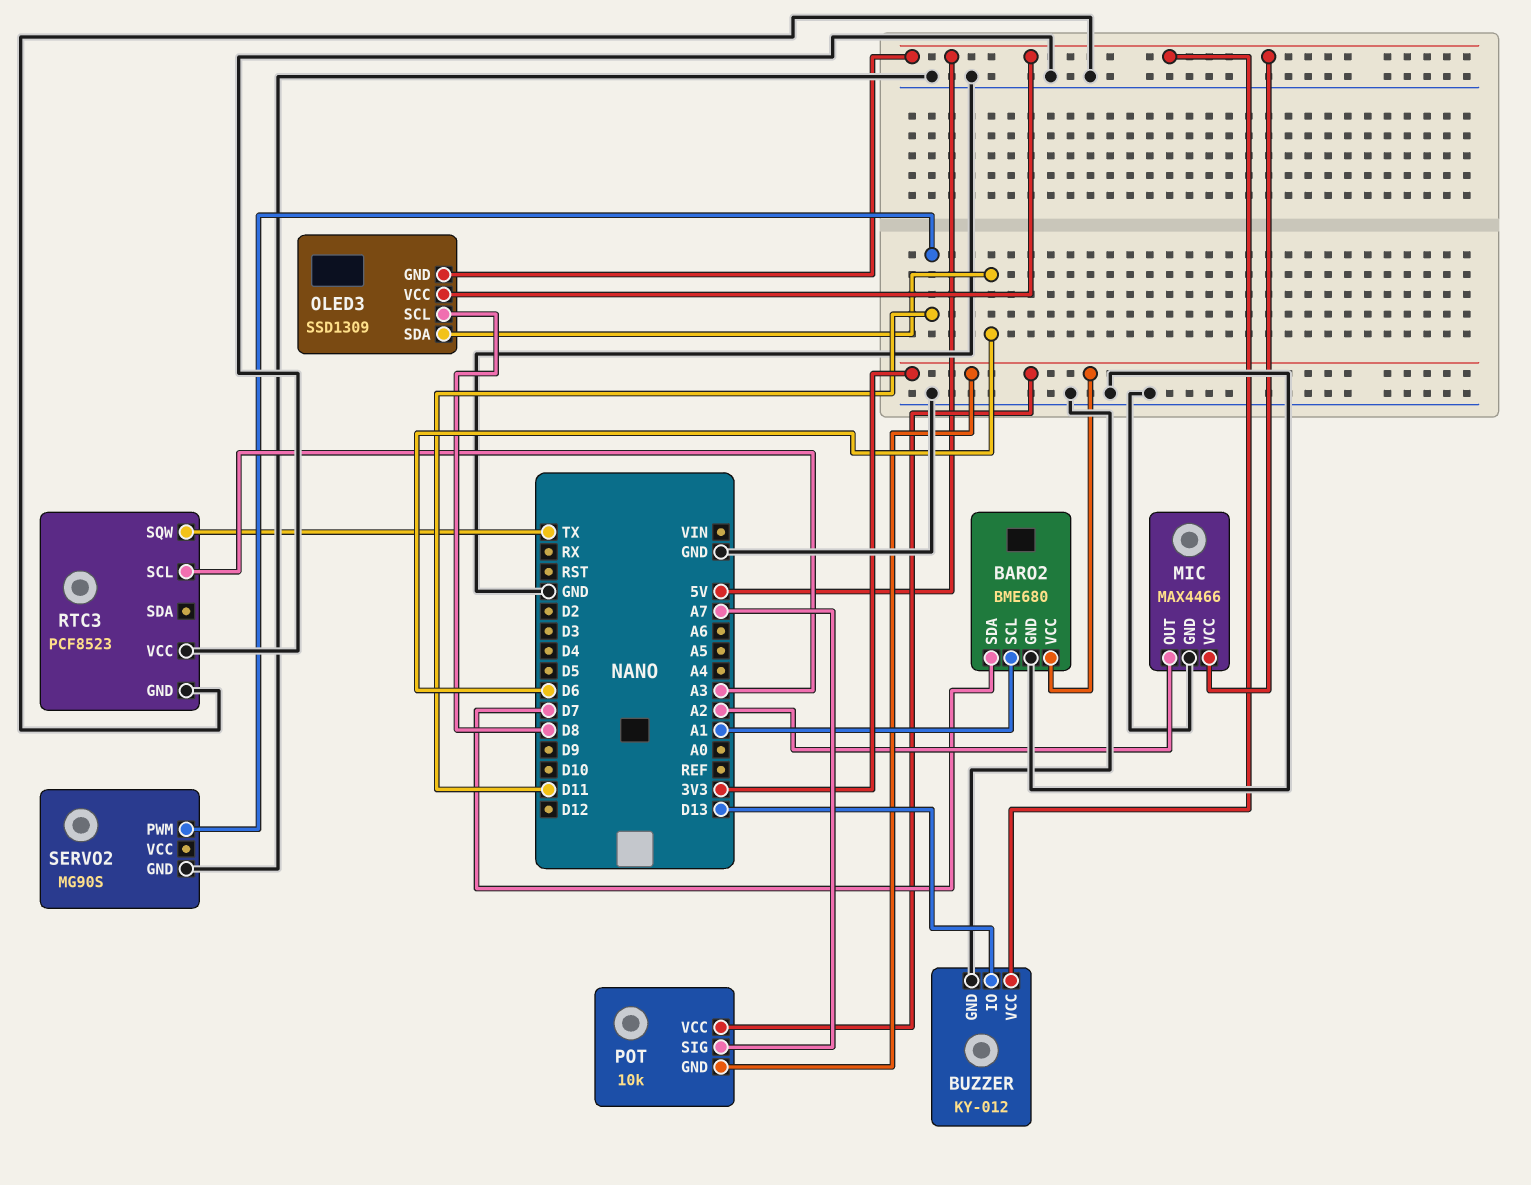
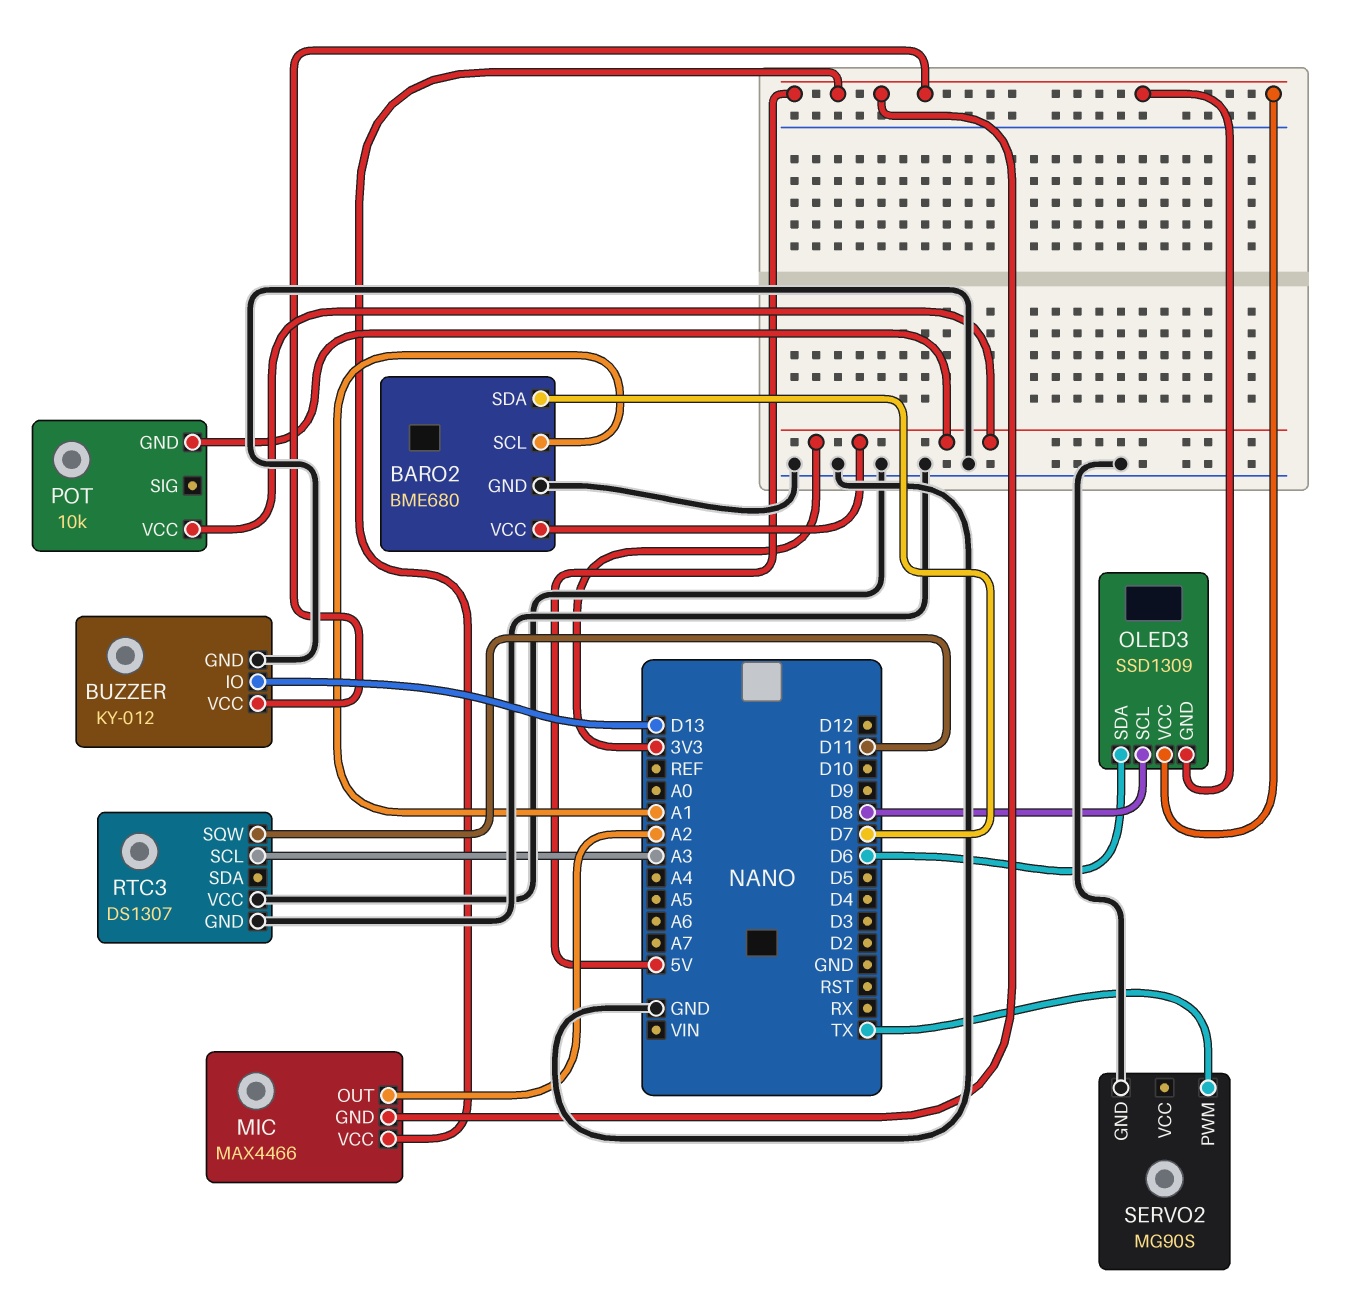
MIC pin GND: GND -> 5V
POT pin SIG: A7 -> none
RTC3: PCF8523 -> DS1307
RTC3 pin SQW: TX -> D11
SERVO2 pin PWM: D11 -> TX

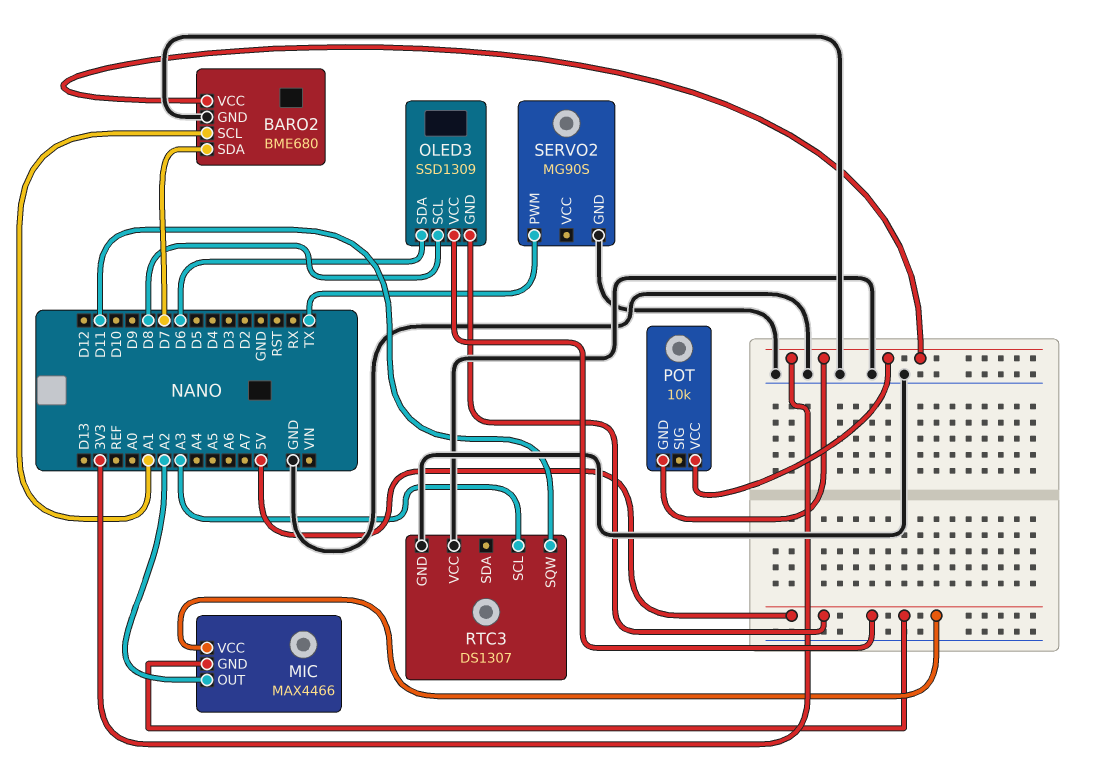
BUZZER: KY-012 -> none
BUZZER pin GND: GND -> none
BUZZER pin IO: D13 -> none
BUZZER pin VCC: 5V -> none

